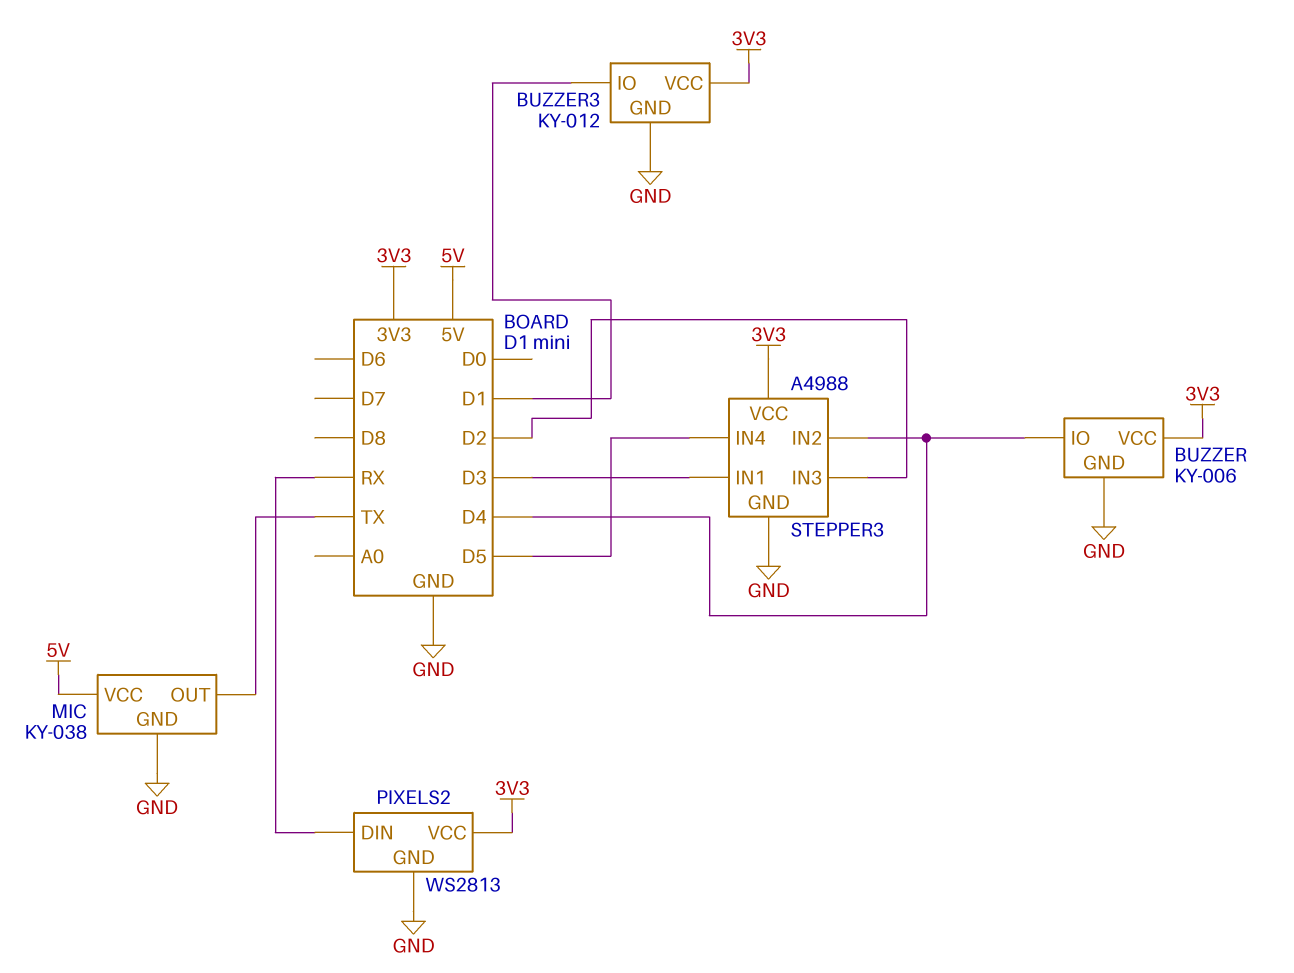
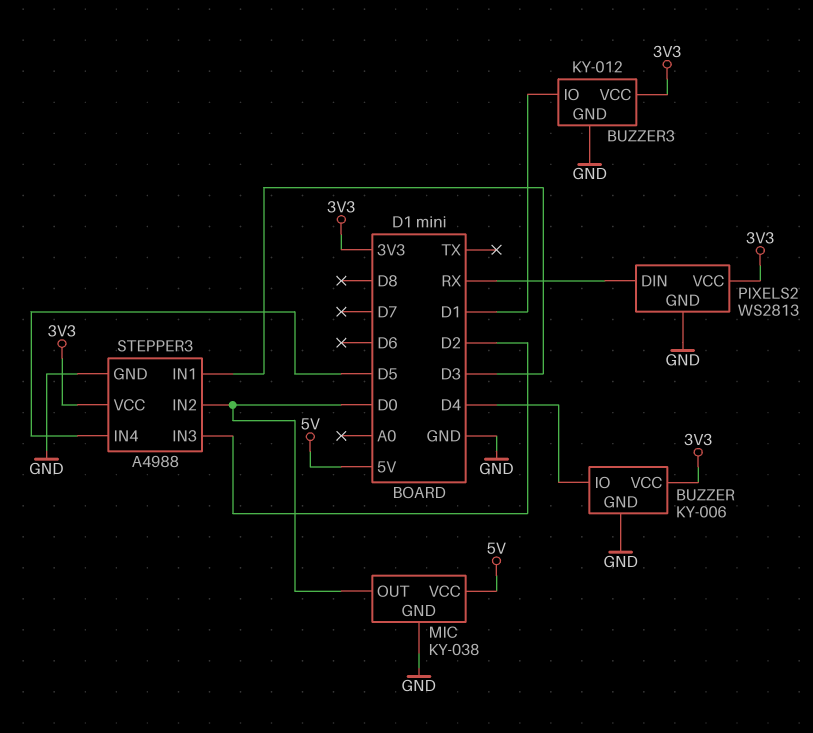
MIC pin OUT: TX -> D0
STEPPER3 pin IN2: D4 -> D0

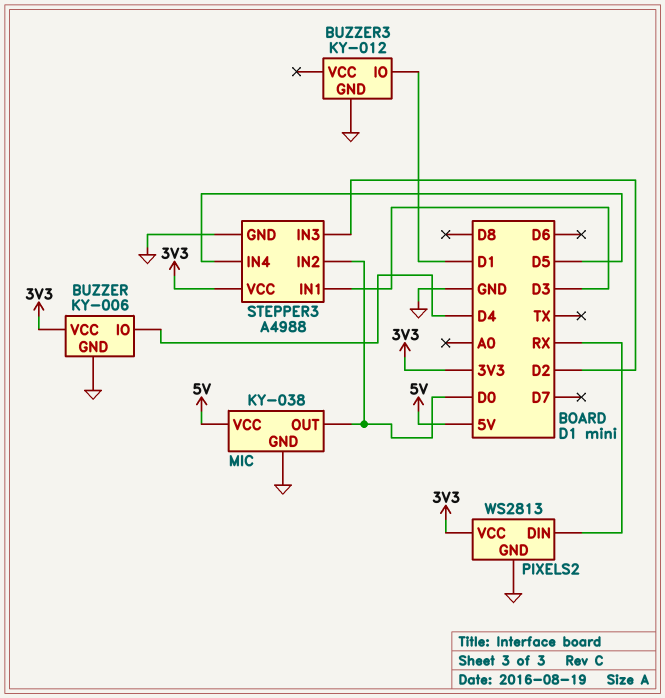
BUZZER3 pin VCC: 3V3 -> none

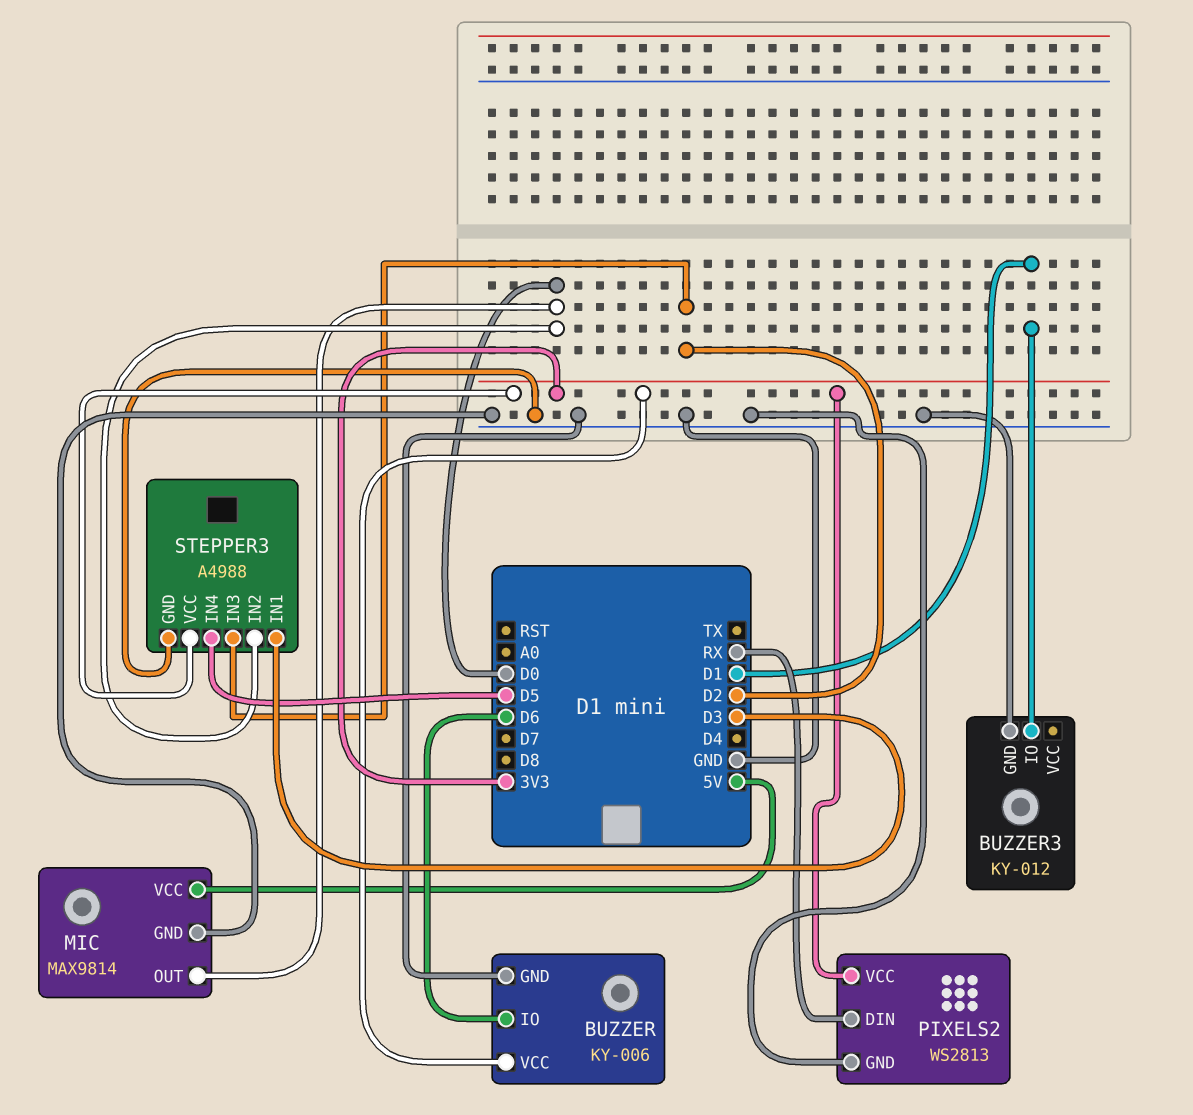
BUZZER pin IO: D4 -> D6
MIC: KY-038 -> MAX9814

